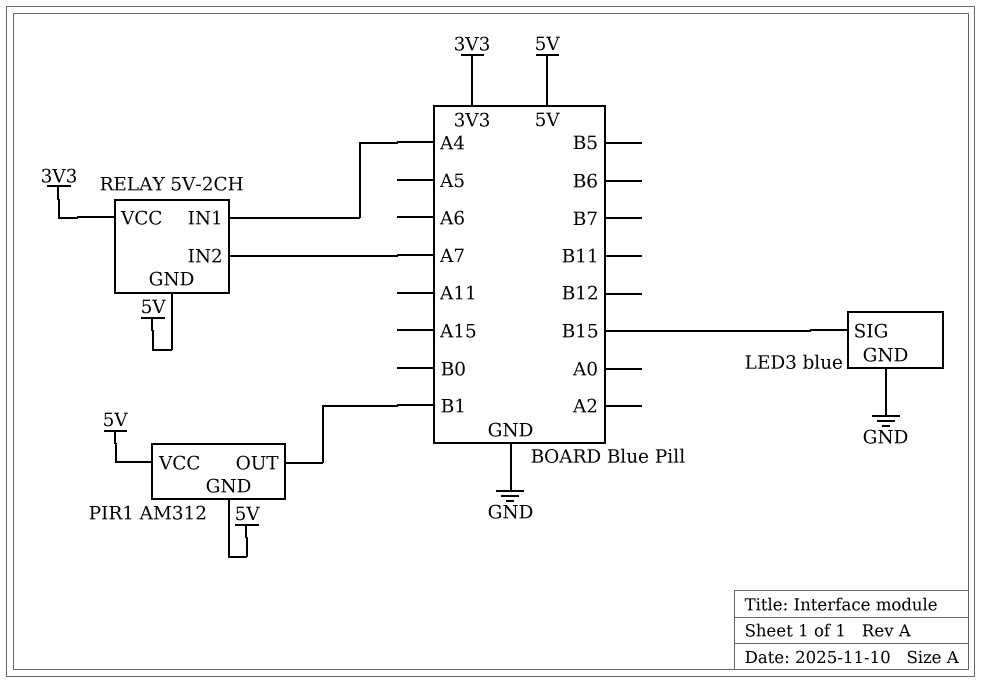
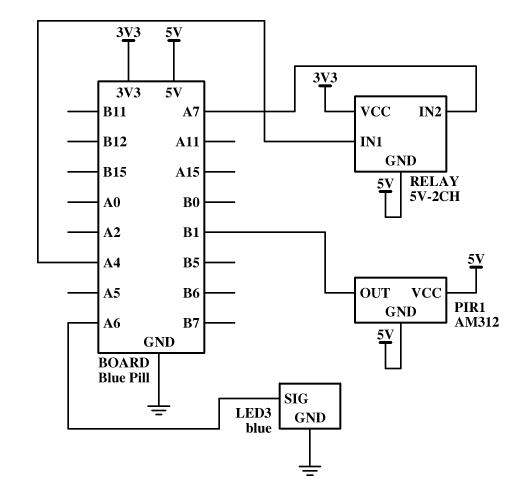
LED3 pin SIG: B15 -> A6

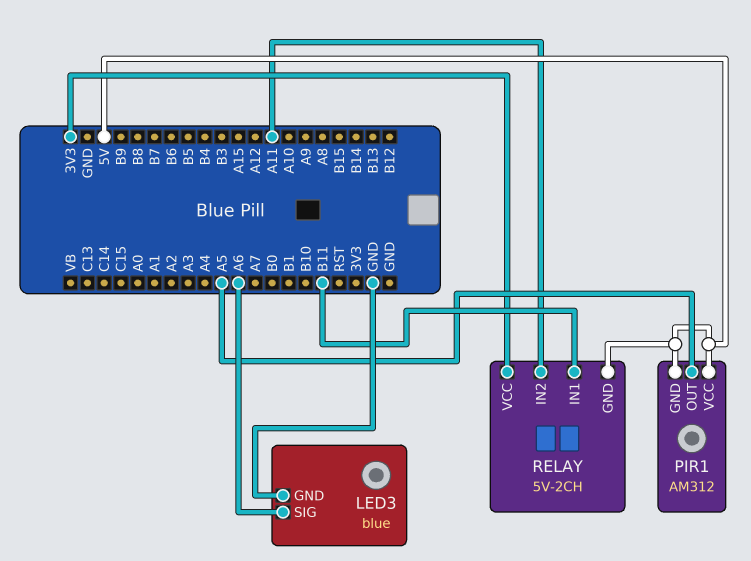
PIR1 pin OUT: B1 -> A5
RELAY pin IN1: A4 -> B11
RELAY pin IN2: A7 -> A11

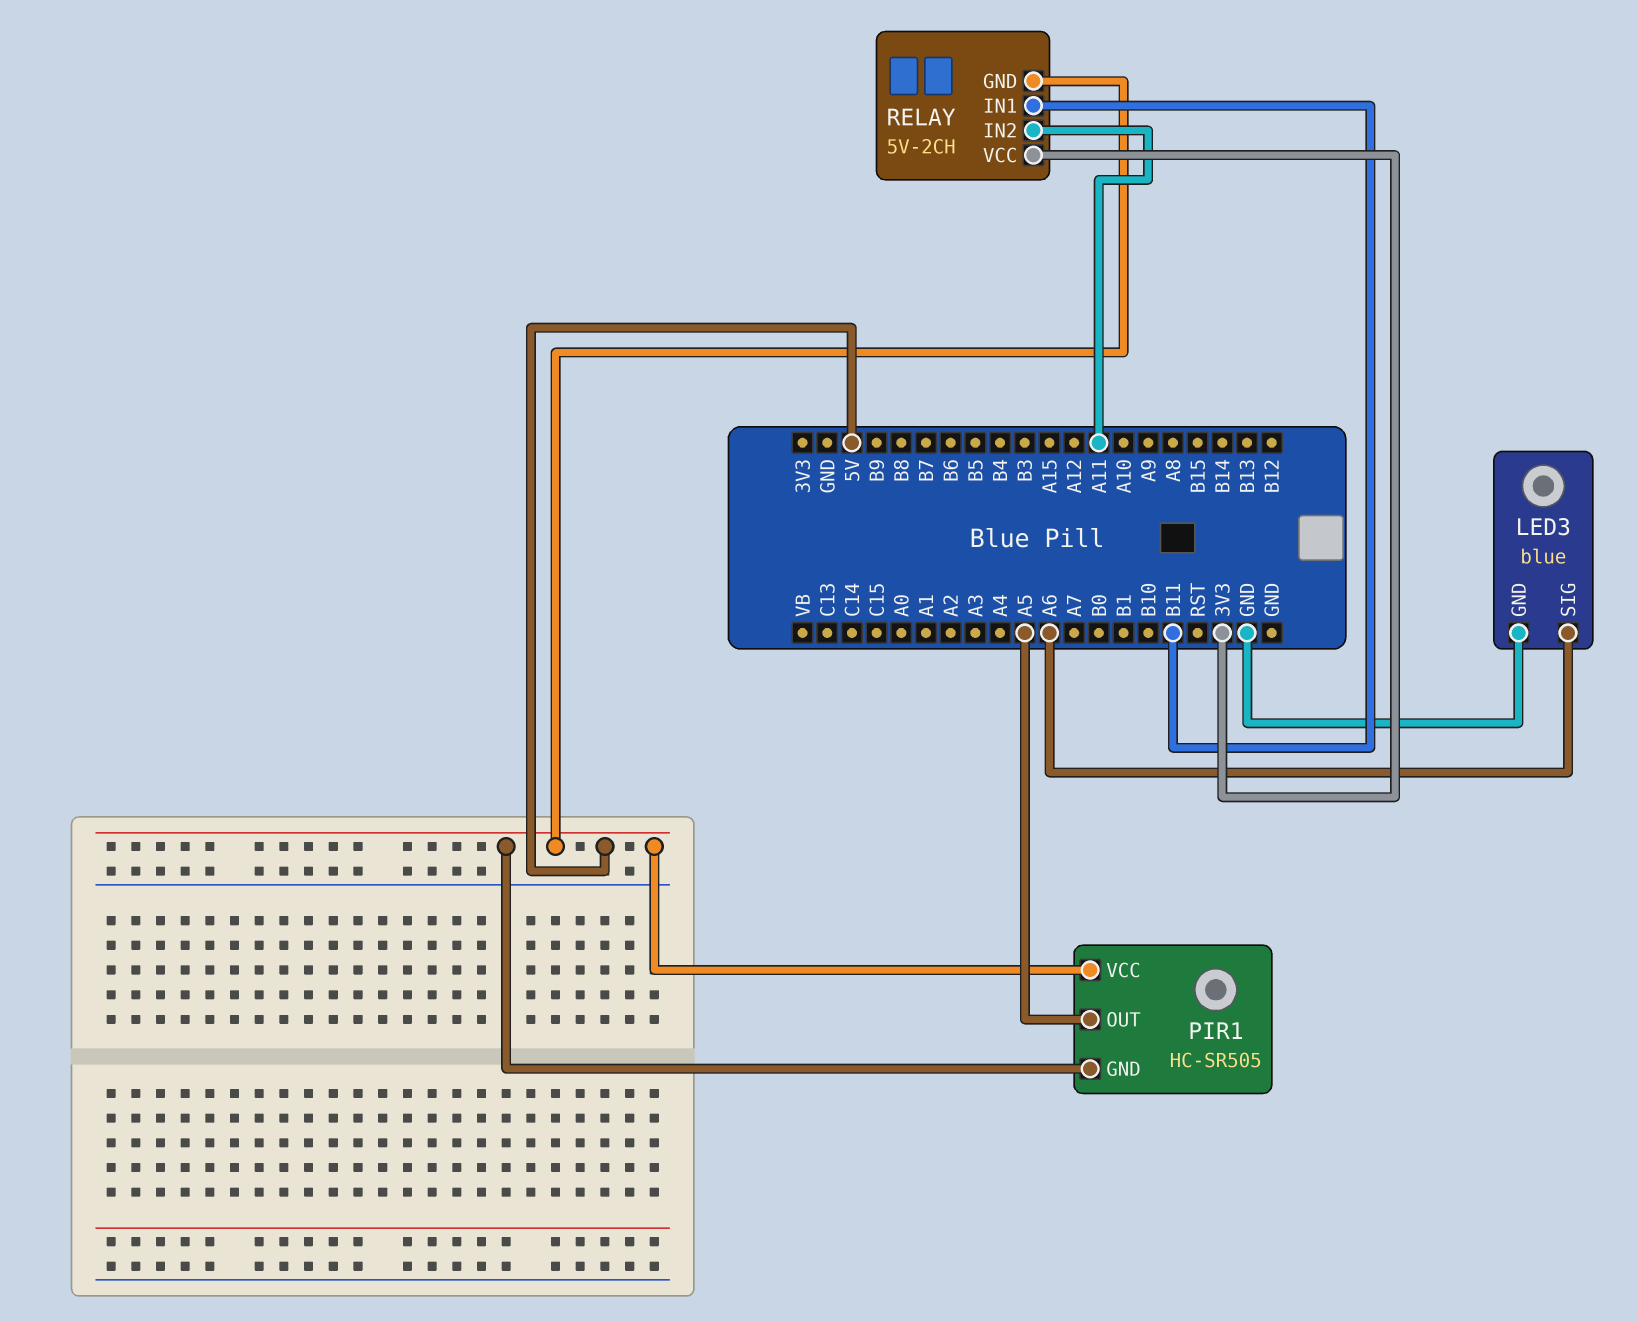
PIR1: AM312 -> HC-SR505

